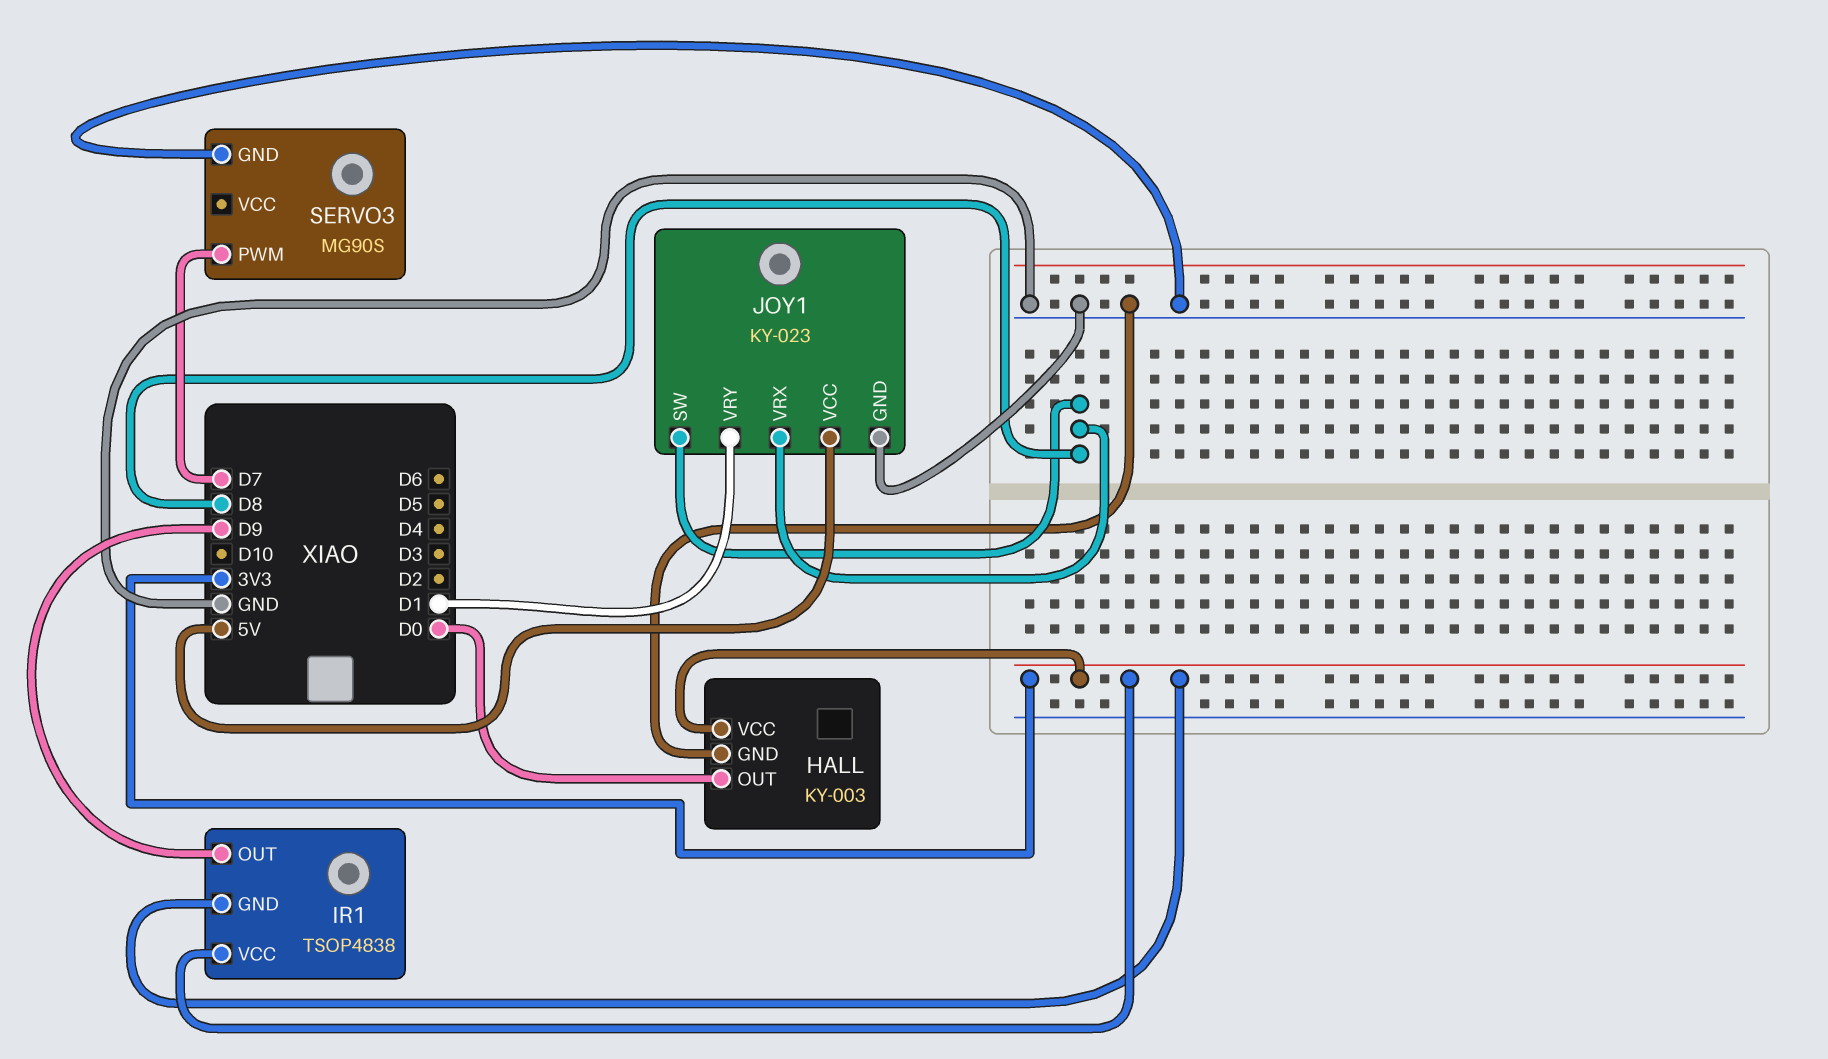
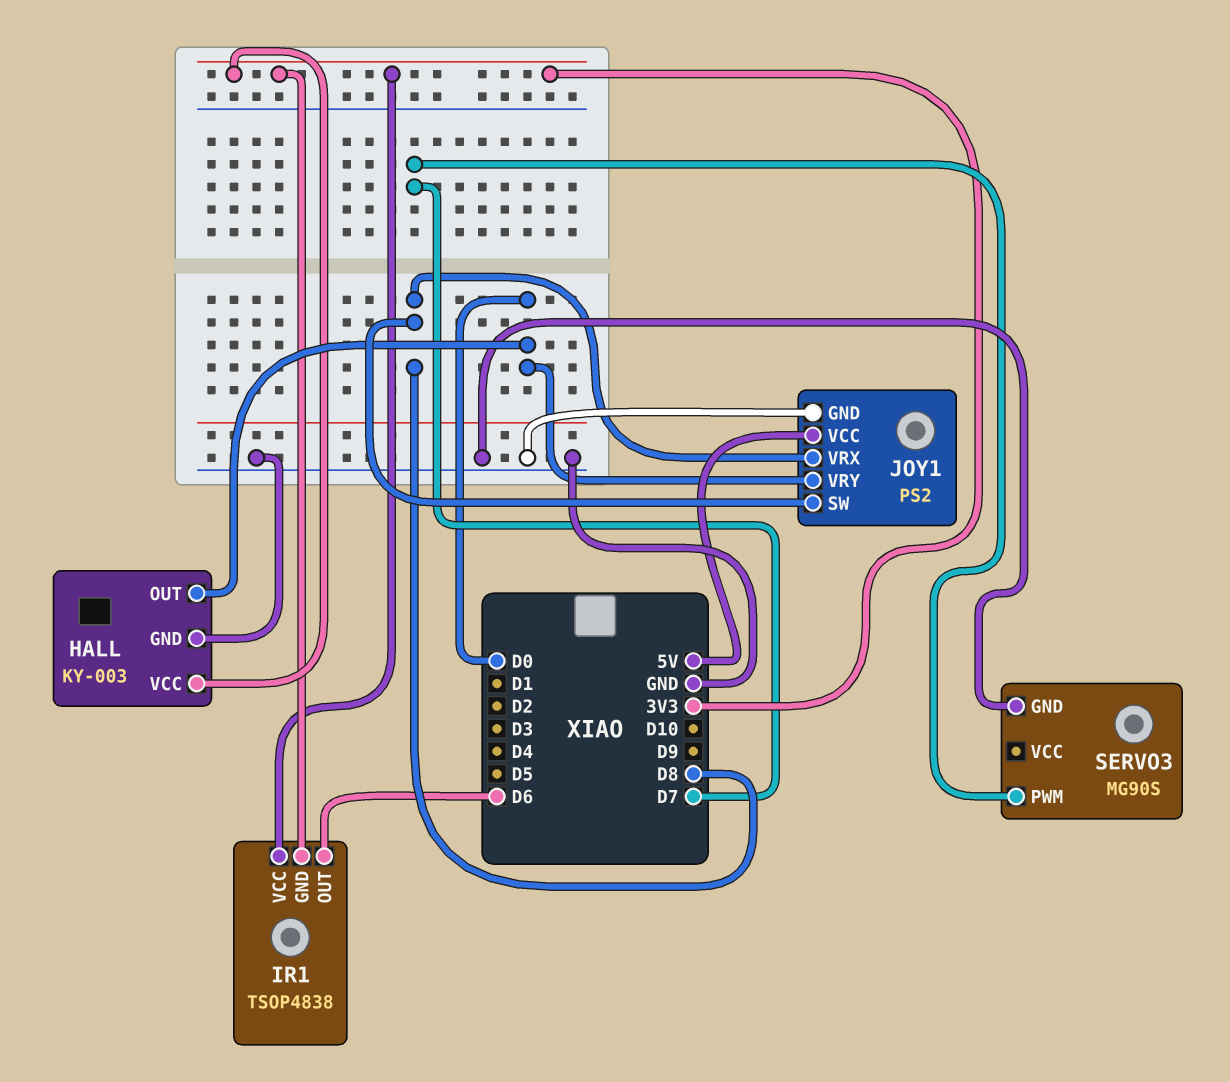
IR1 pin OUT: D9 -> D6
JOY1: KY-023 -> PS2
JOY1 pin VRY: D1 -> D0

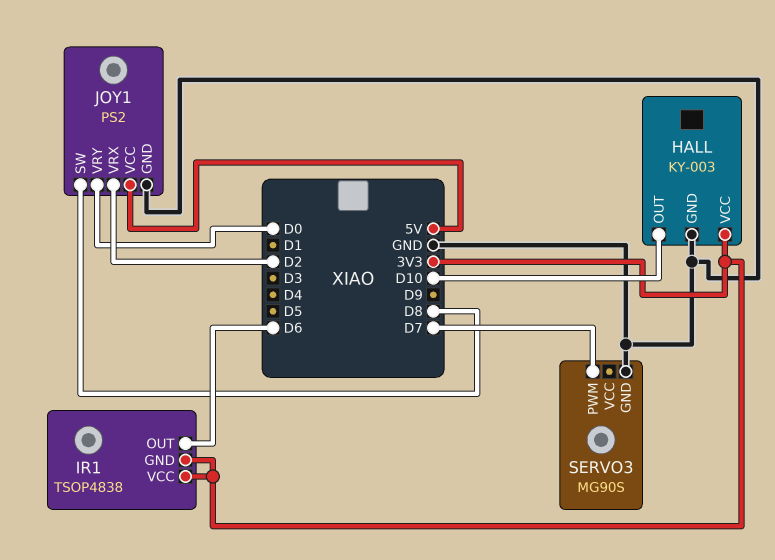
HALL pin OUT: D0 -> D10
JOY1 pin VRX: D8 -> D2

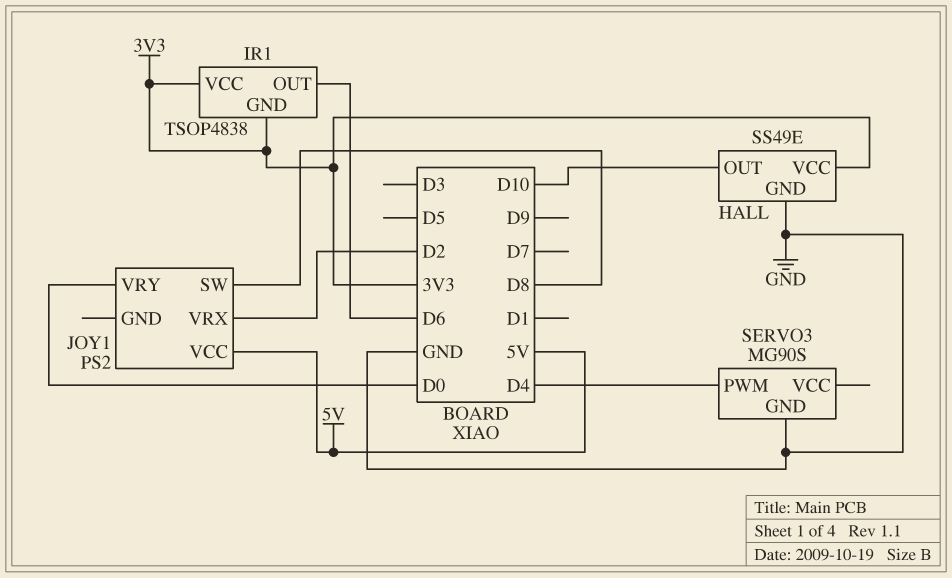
HALL: KY-003 -> SS49E
JOY1 pin GND: GND -> none
SERVO3 pin PWM: D7 -> D4

